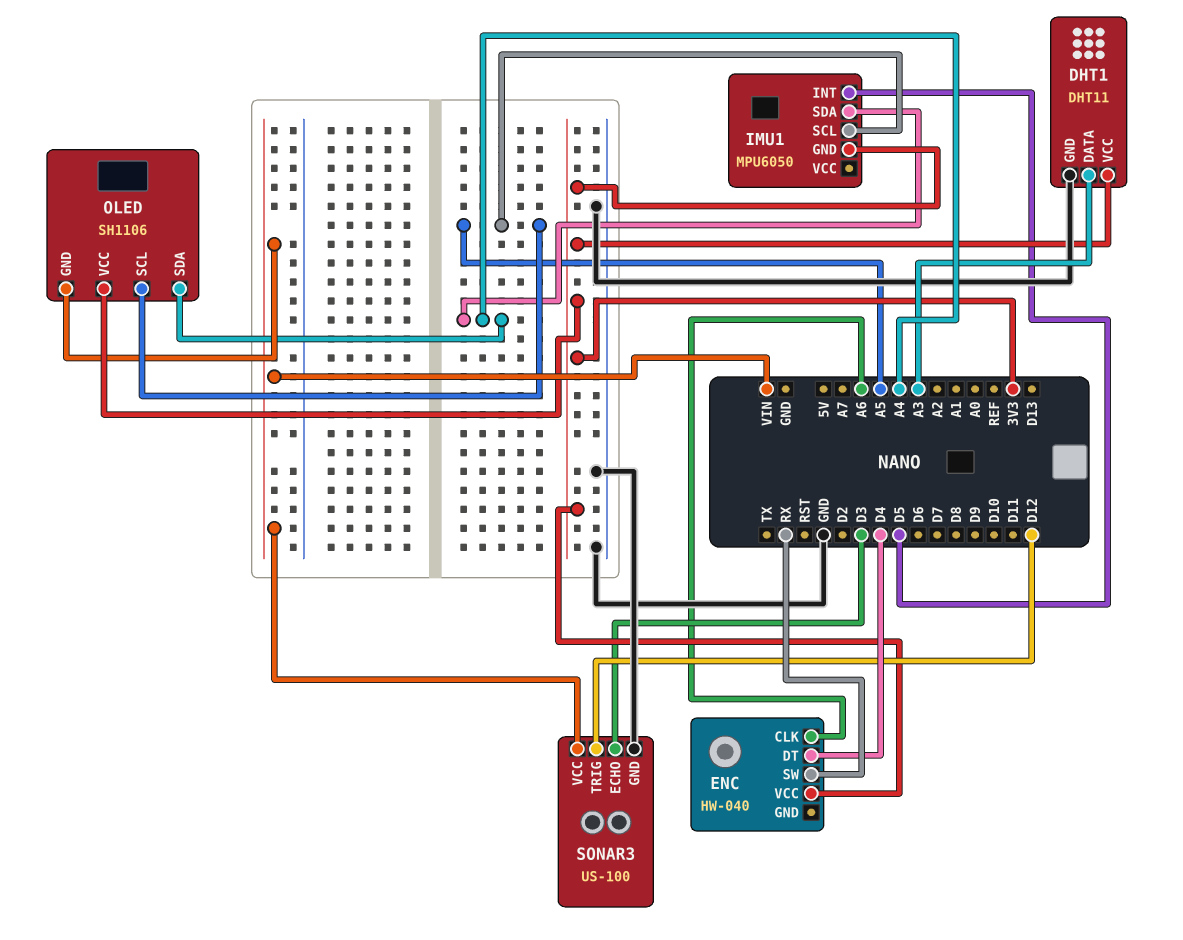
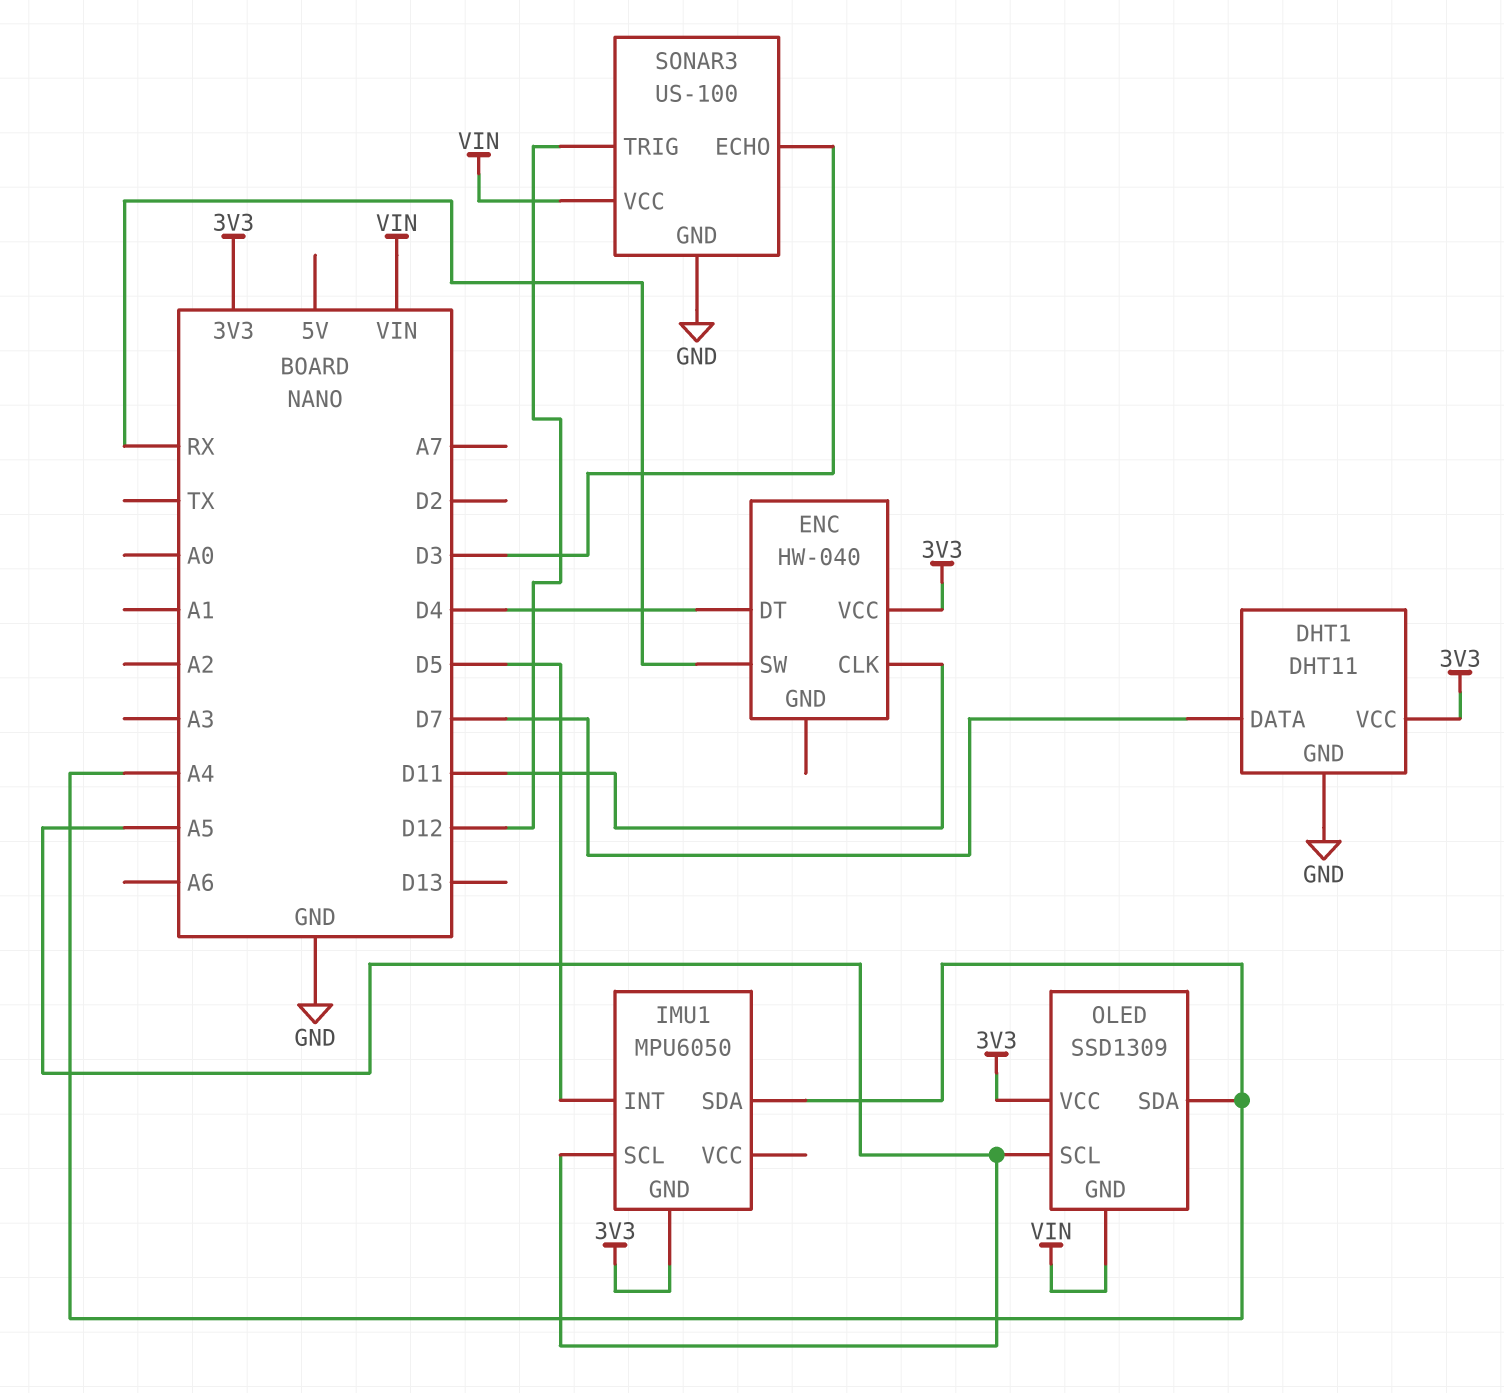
DHT1 pin DATA: A3 -> D7
ENC pin CLK: A6 -> D11
OLED: SH1106 -> SSD1309

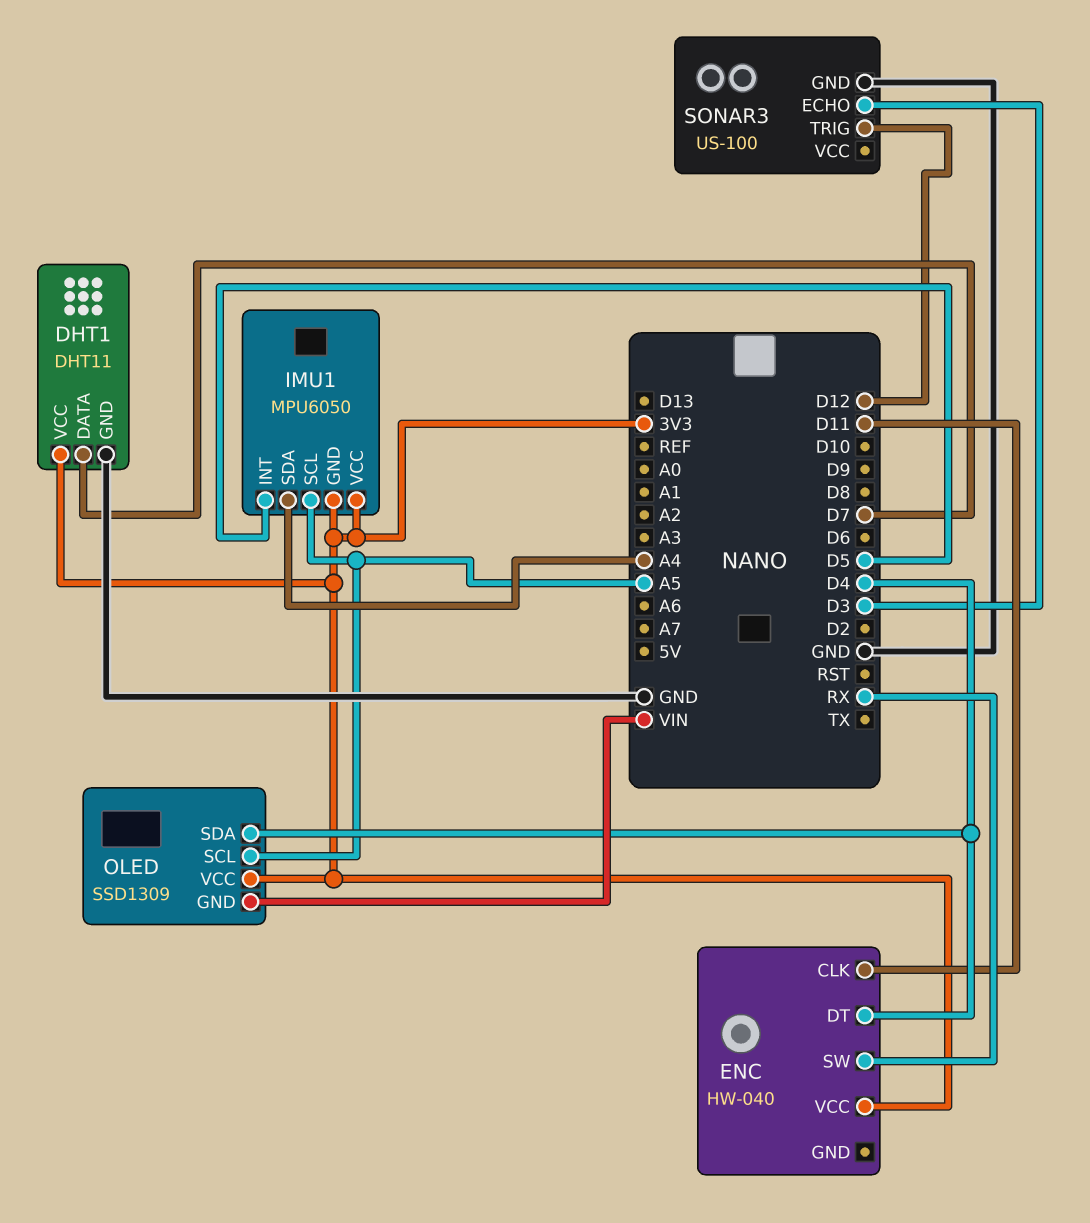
IMU1 pin VCC: none -> 3V3
OLED pin SDA: A4 -> D4
SONAR3 pin VCC: VIN -> none

